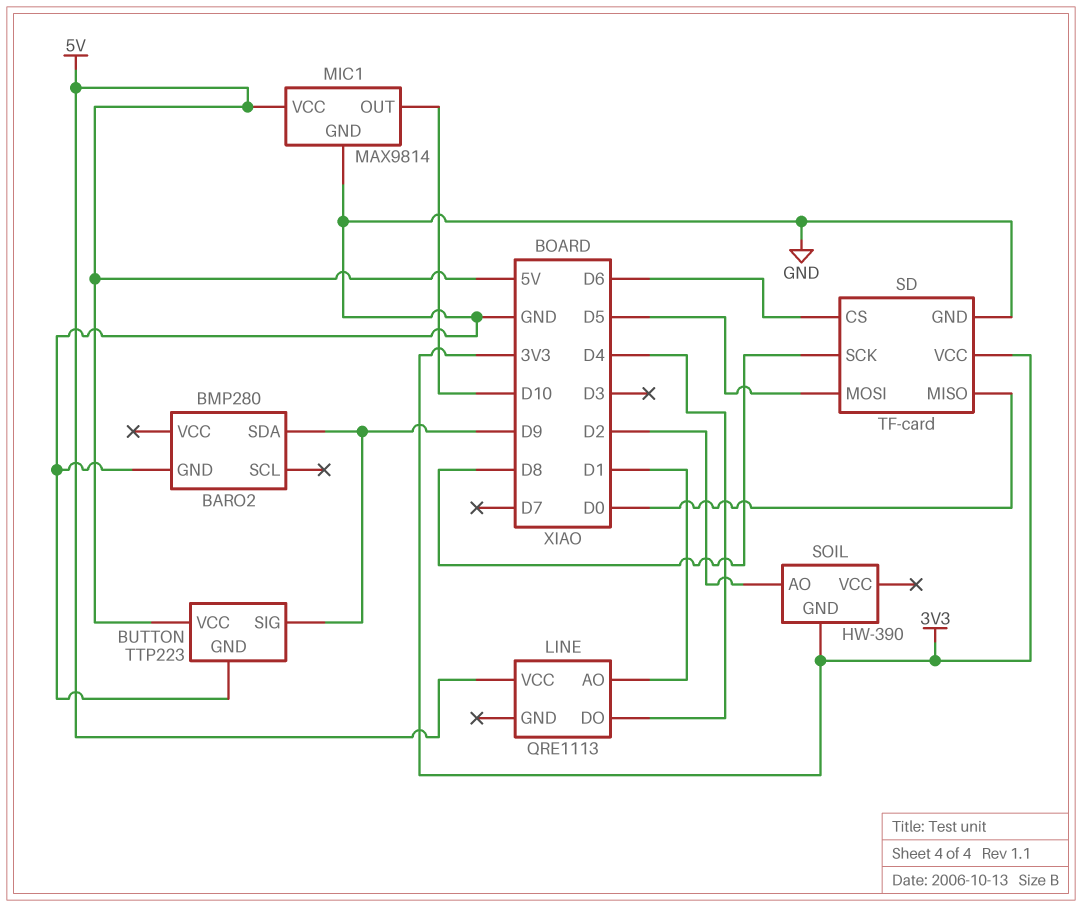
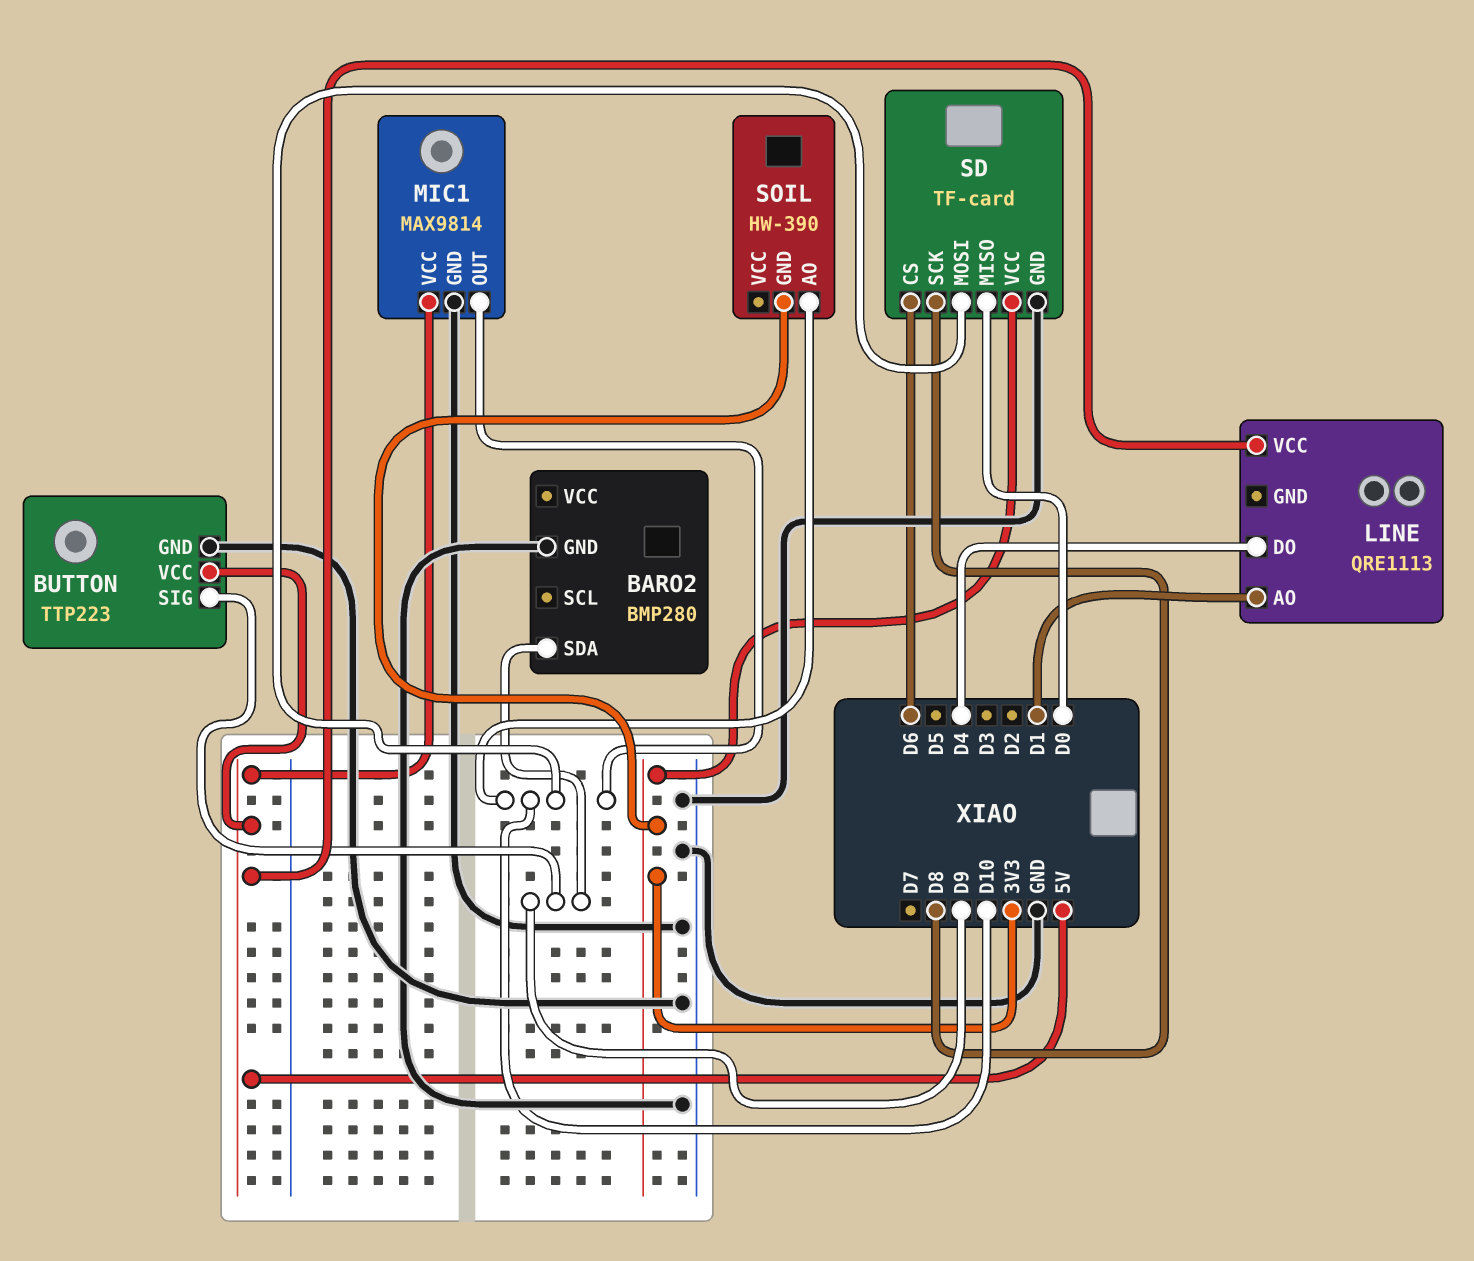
SD pin MOSI: D5 -> D10
SOIL pin AO: D2 -> D10

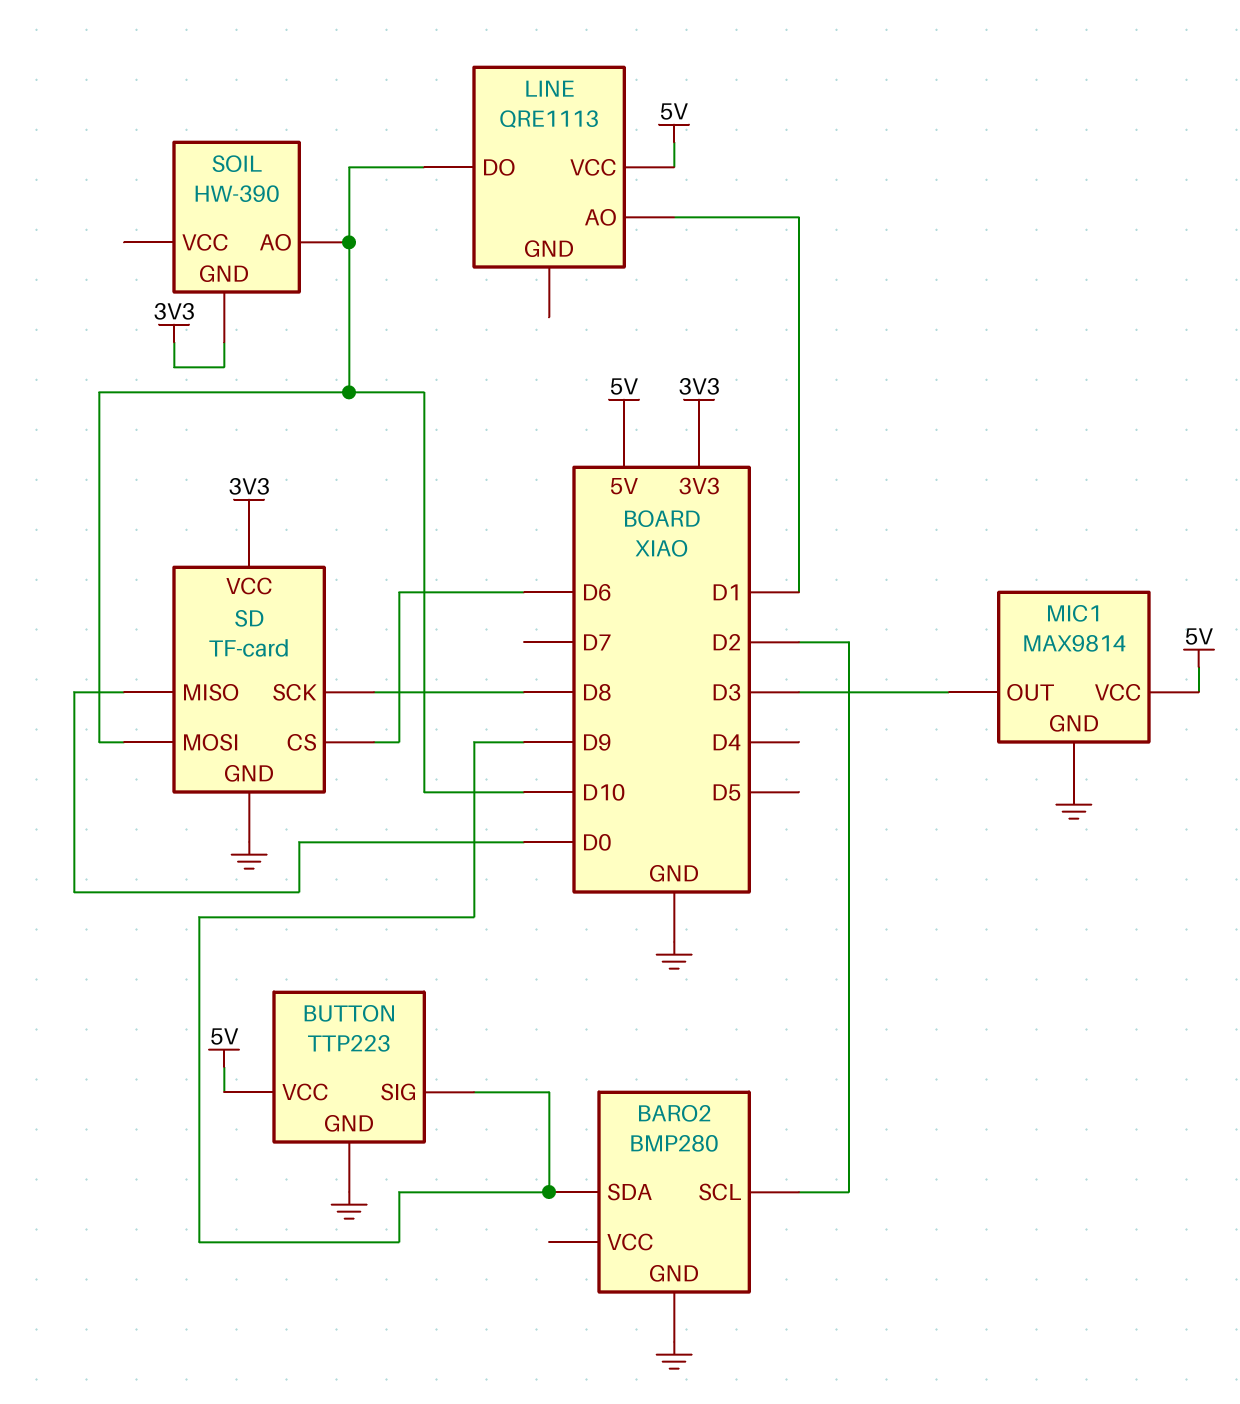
BARO2 pin SCL: none -> D2
LINE pin DO: D4 -> D10
MIC1 pin OUT: D10 -> D3

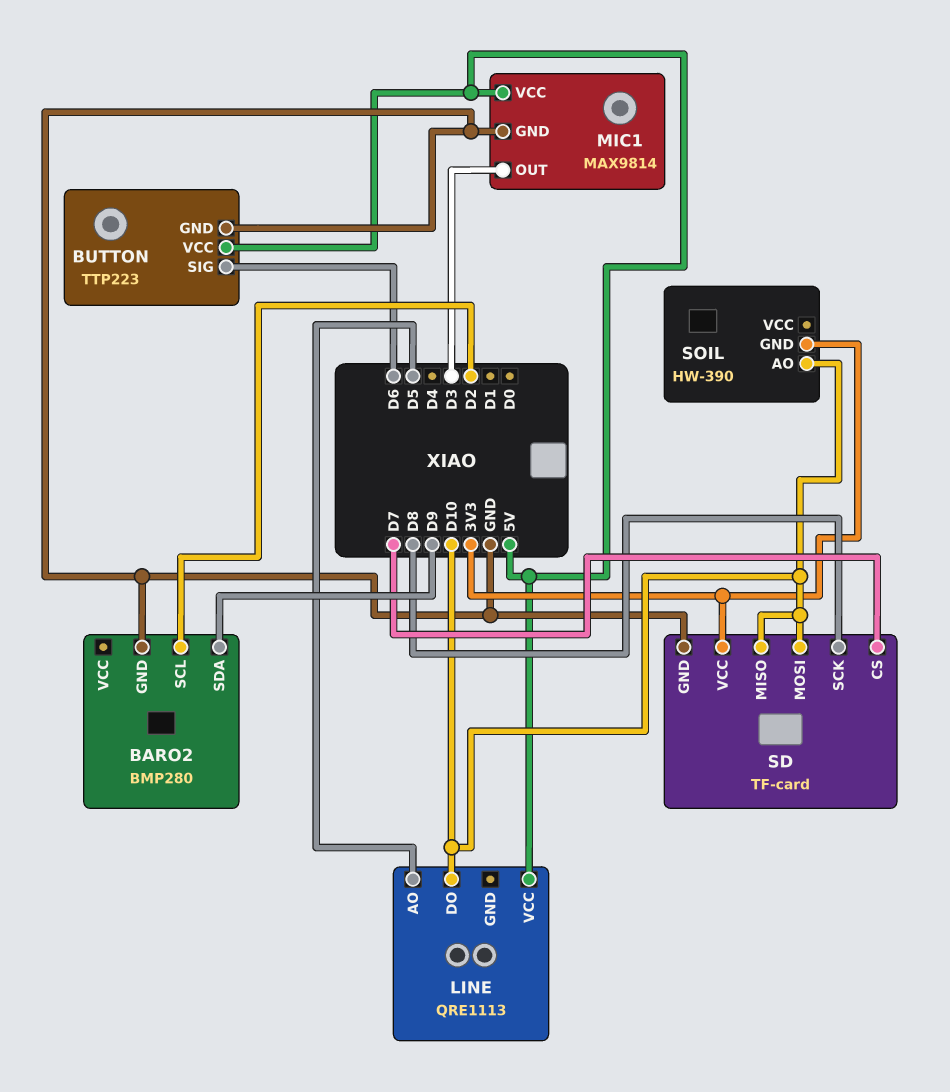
BUTTON pin SIG: D9 -> D6
LINE pin AO: D1 -> D5
SD pin CS: D6 -> D7
SD pin MISO: D0 -> D10

